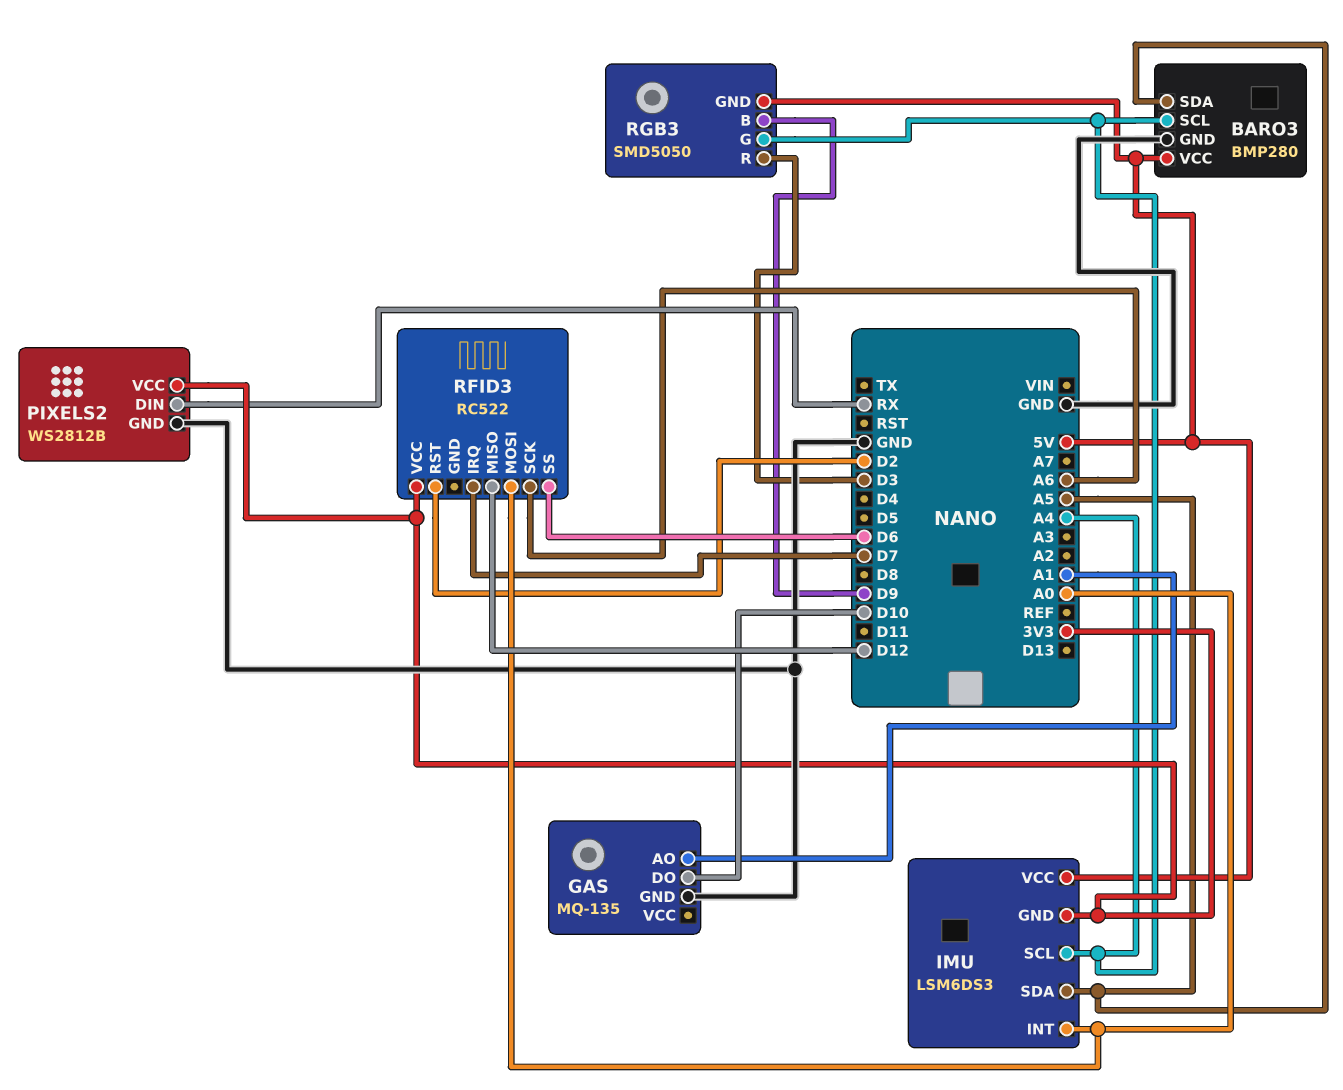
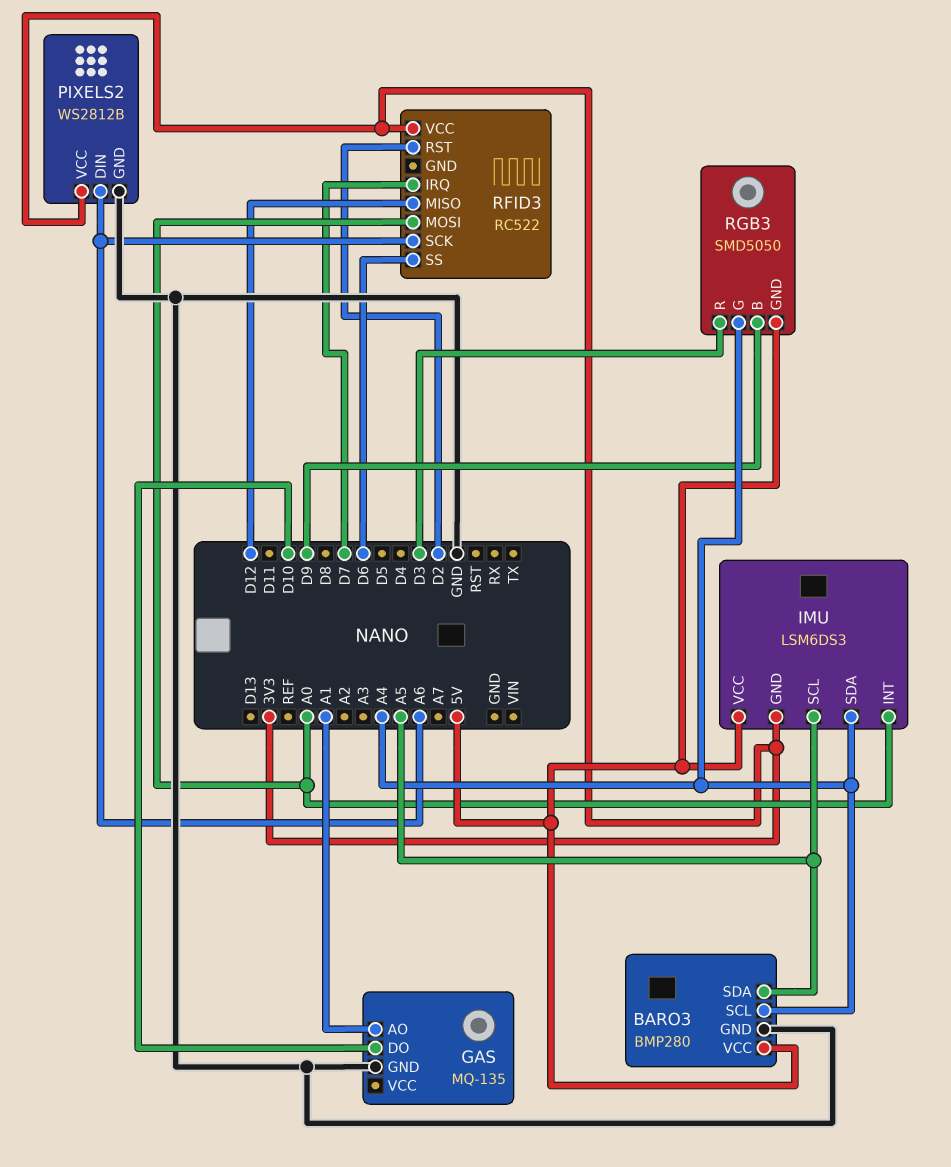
IMU pin SCL: A4 -> A5
IMU pin SDA: A5 -> A4
PIXELS2 pin DIN: RX -> A6

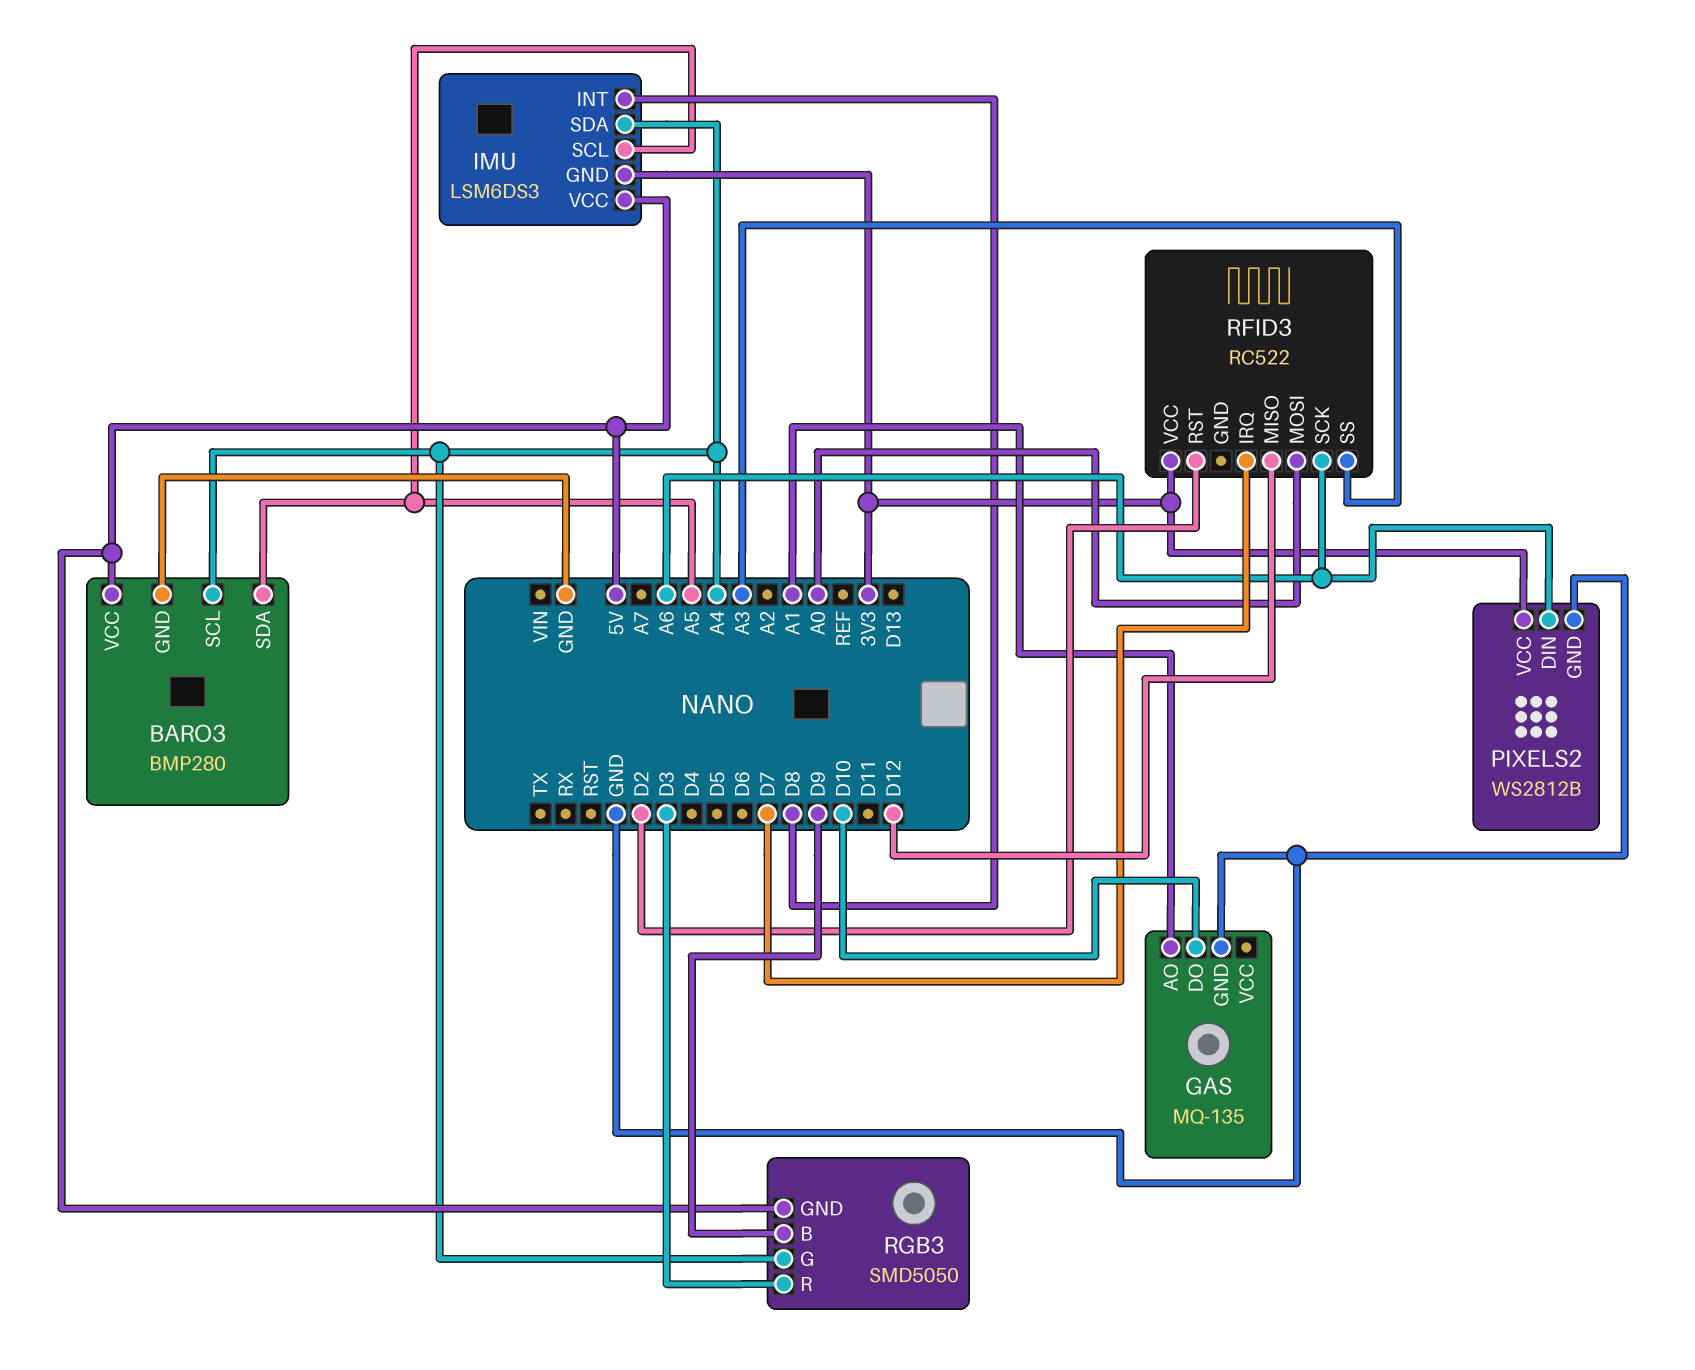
IMU pin INT: A0 -> D8
RFID3 pin SS: D6 -> A3

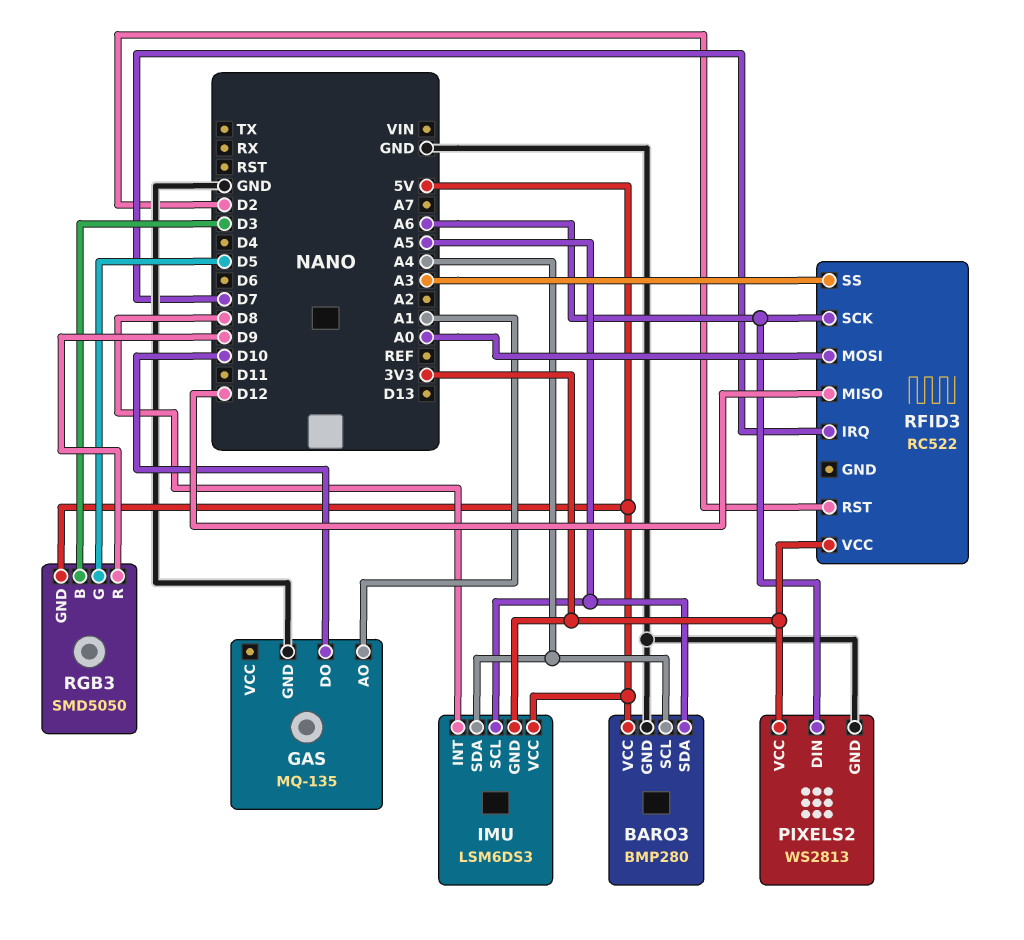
PIXELS2: WS2812B -> WS2813
RGB3 pin B: D9 -> D3
RGB3 pin G: A4 -> D5
RGB3 pin R: D3 -> D9

